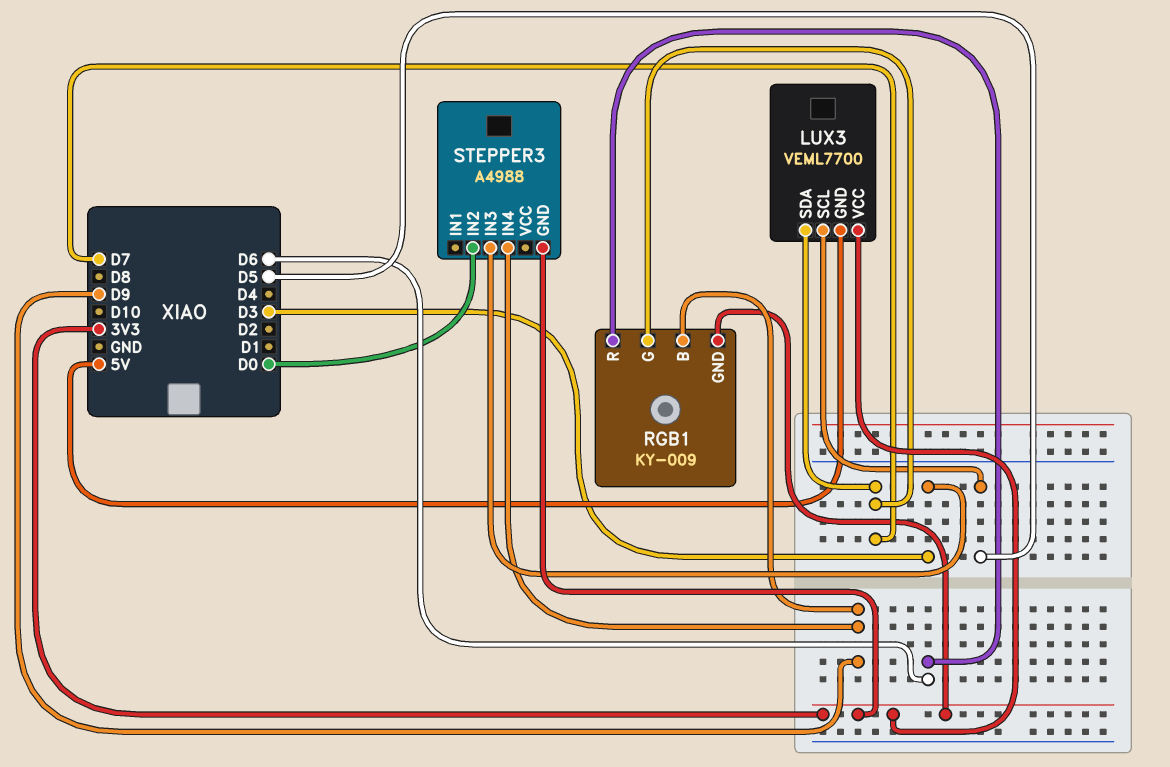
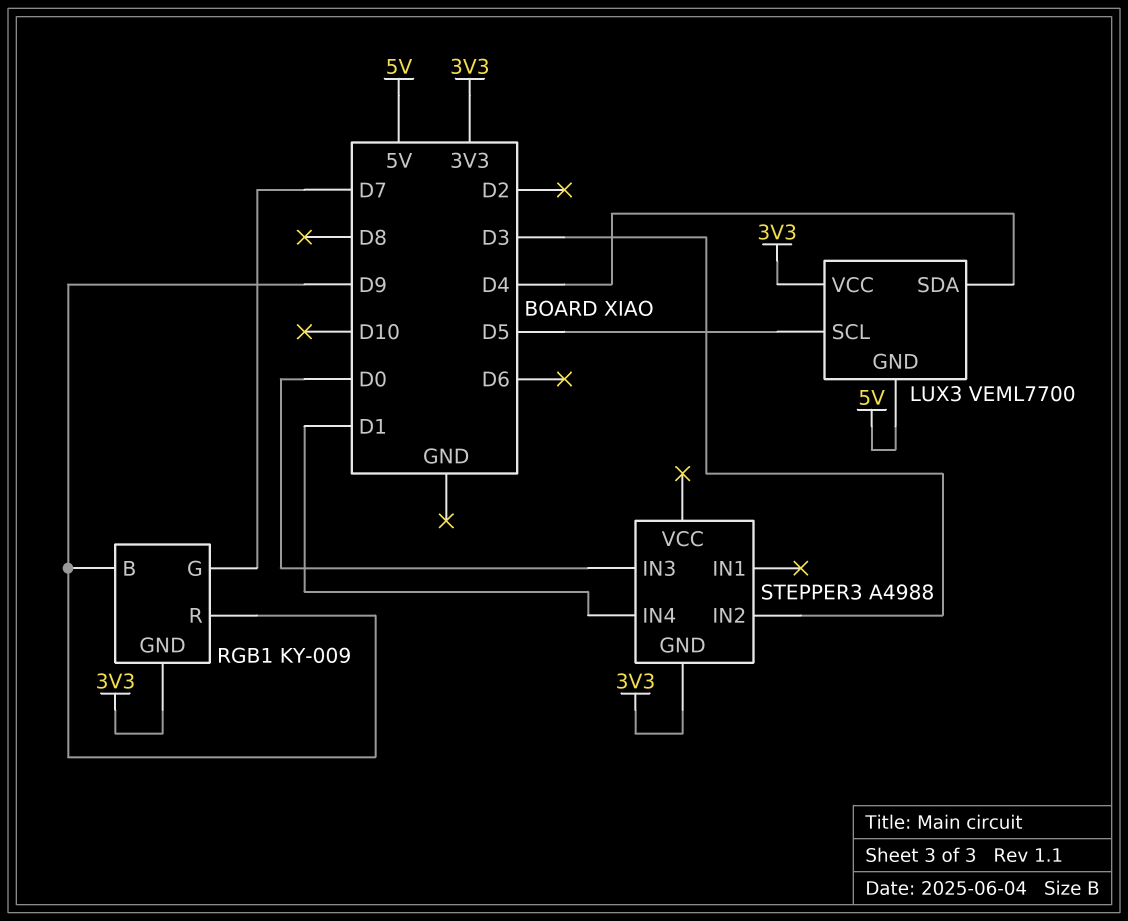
LUX3 pin SDA: D7 -> D4
RGB1 pin R: D6 -> D9
STEPPER3 pin IN2: D0 -> D3
STEPPER3 pin IN3: D3 -> D0
STEPPER3 pin IN4: D9 -> D1

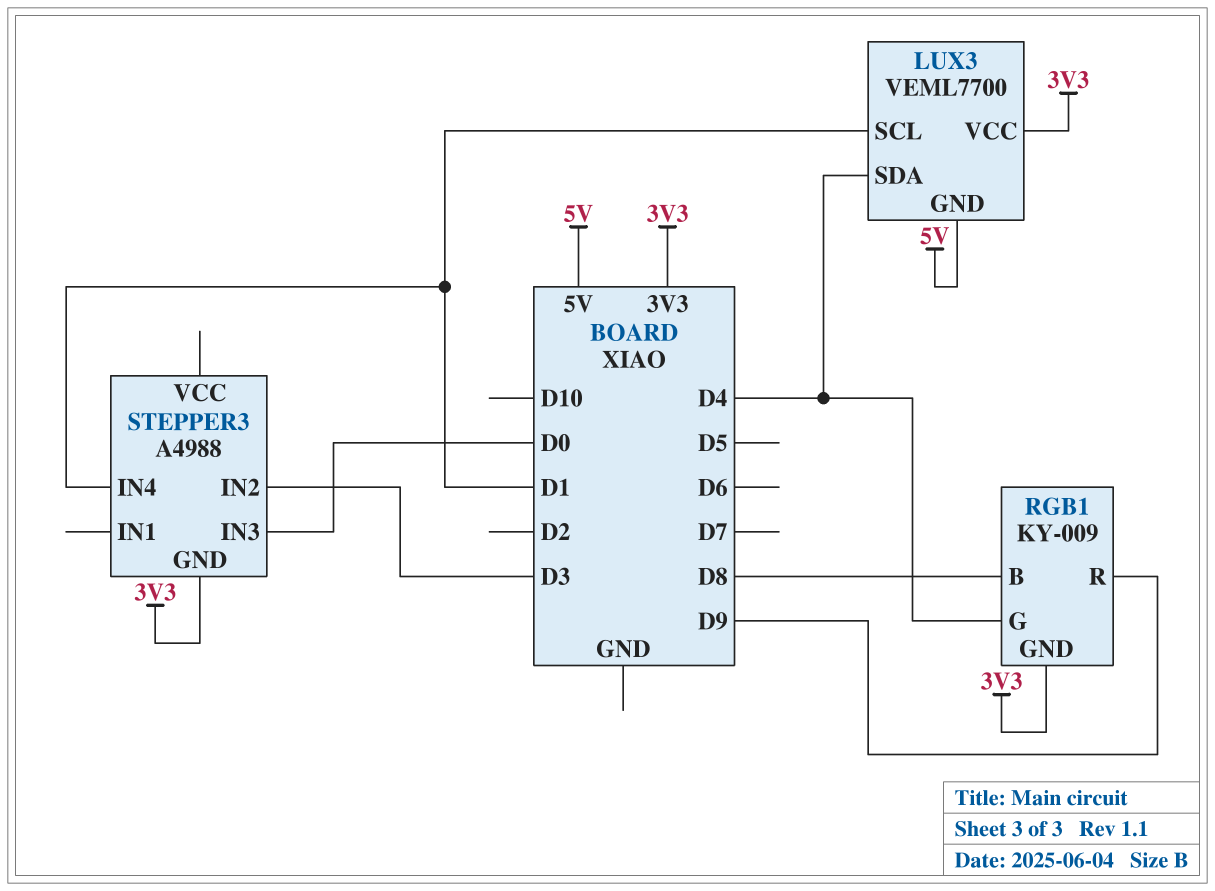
LUX3 pin SCL: D5 -> D1
RGB1 pin B: D9 -> D8
RGB1 pin G: D7 -> D4

